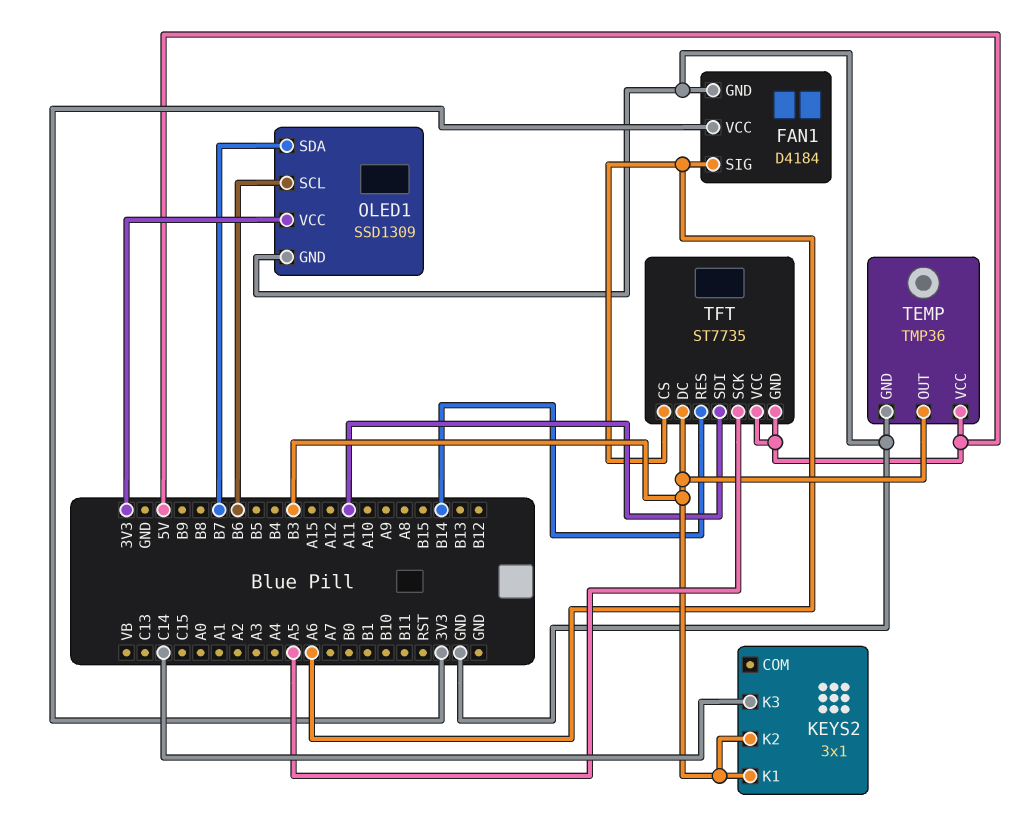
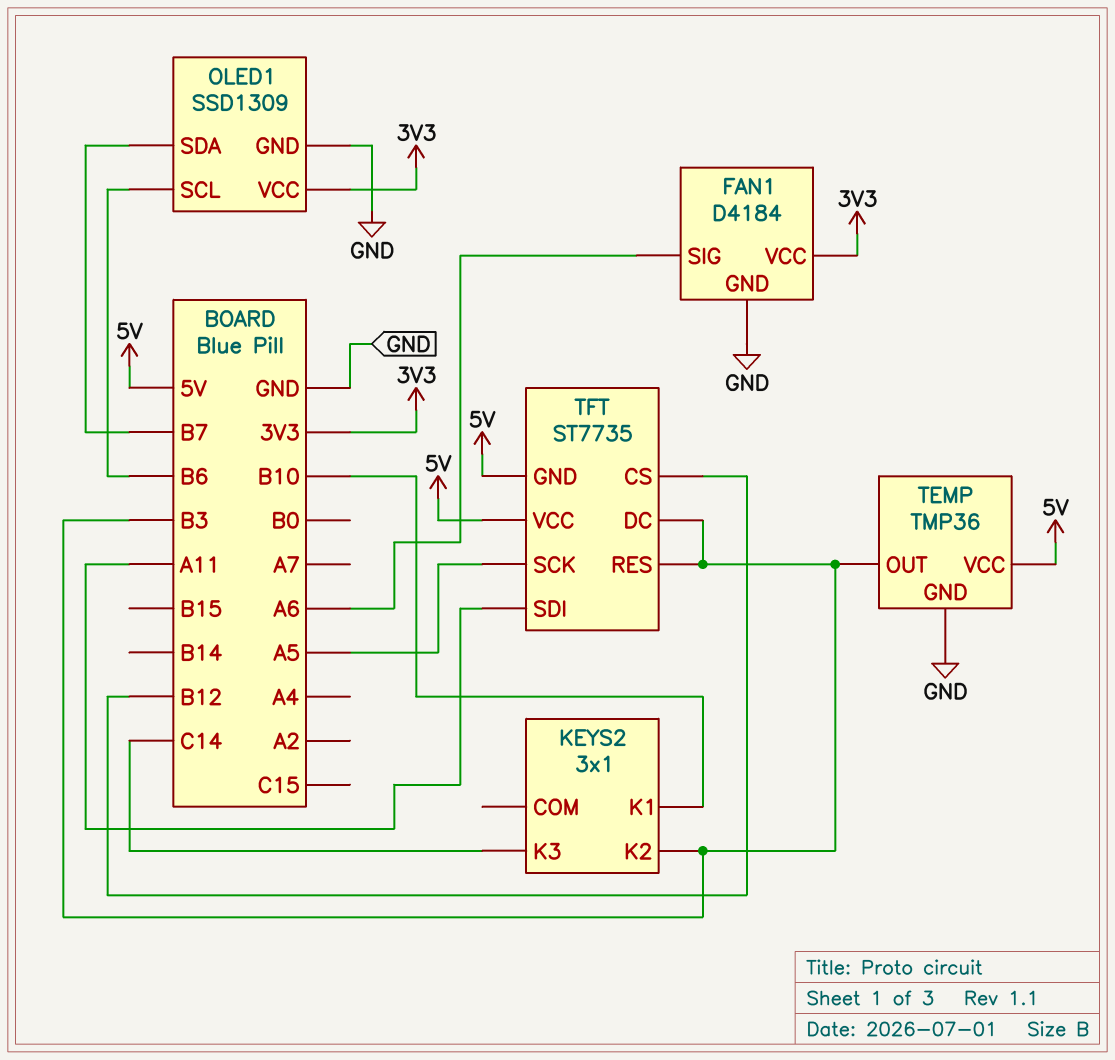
KEYS2 pin K1: B3 -> B10
TFT pin CS: A6 -> B12
TFT pin RES: B14 -> B3

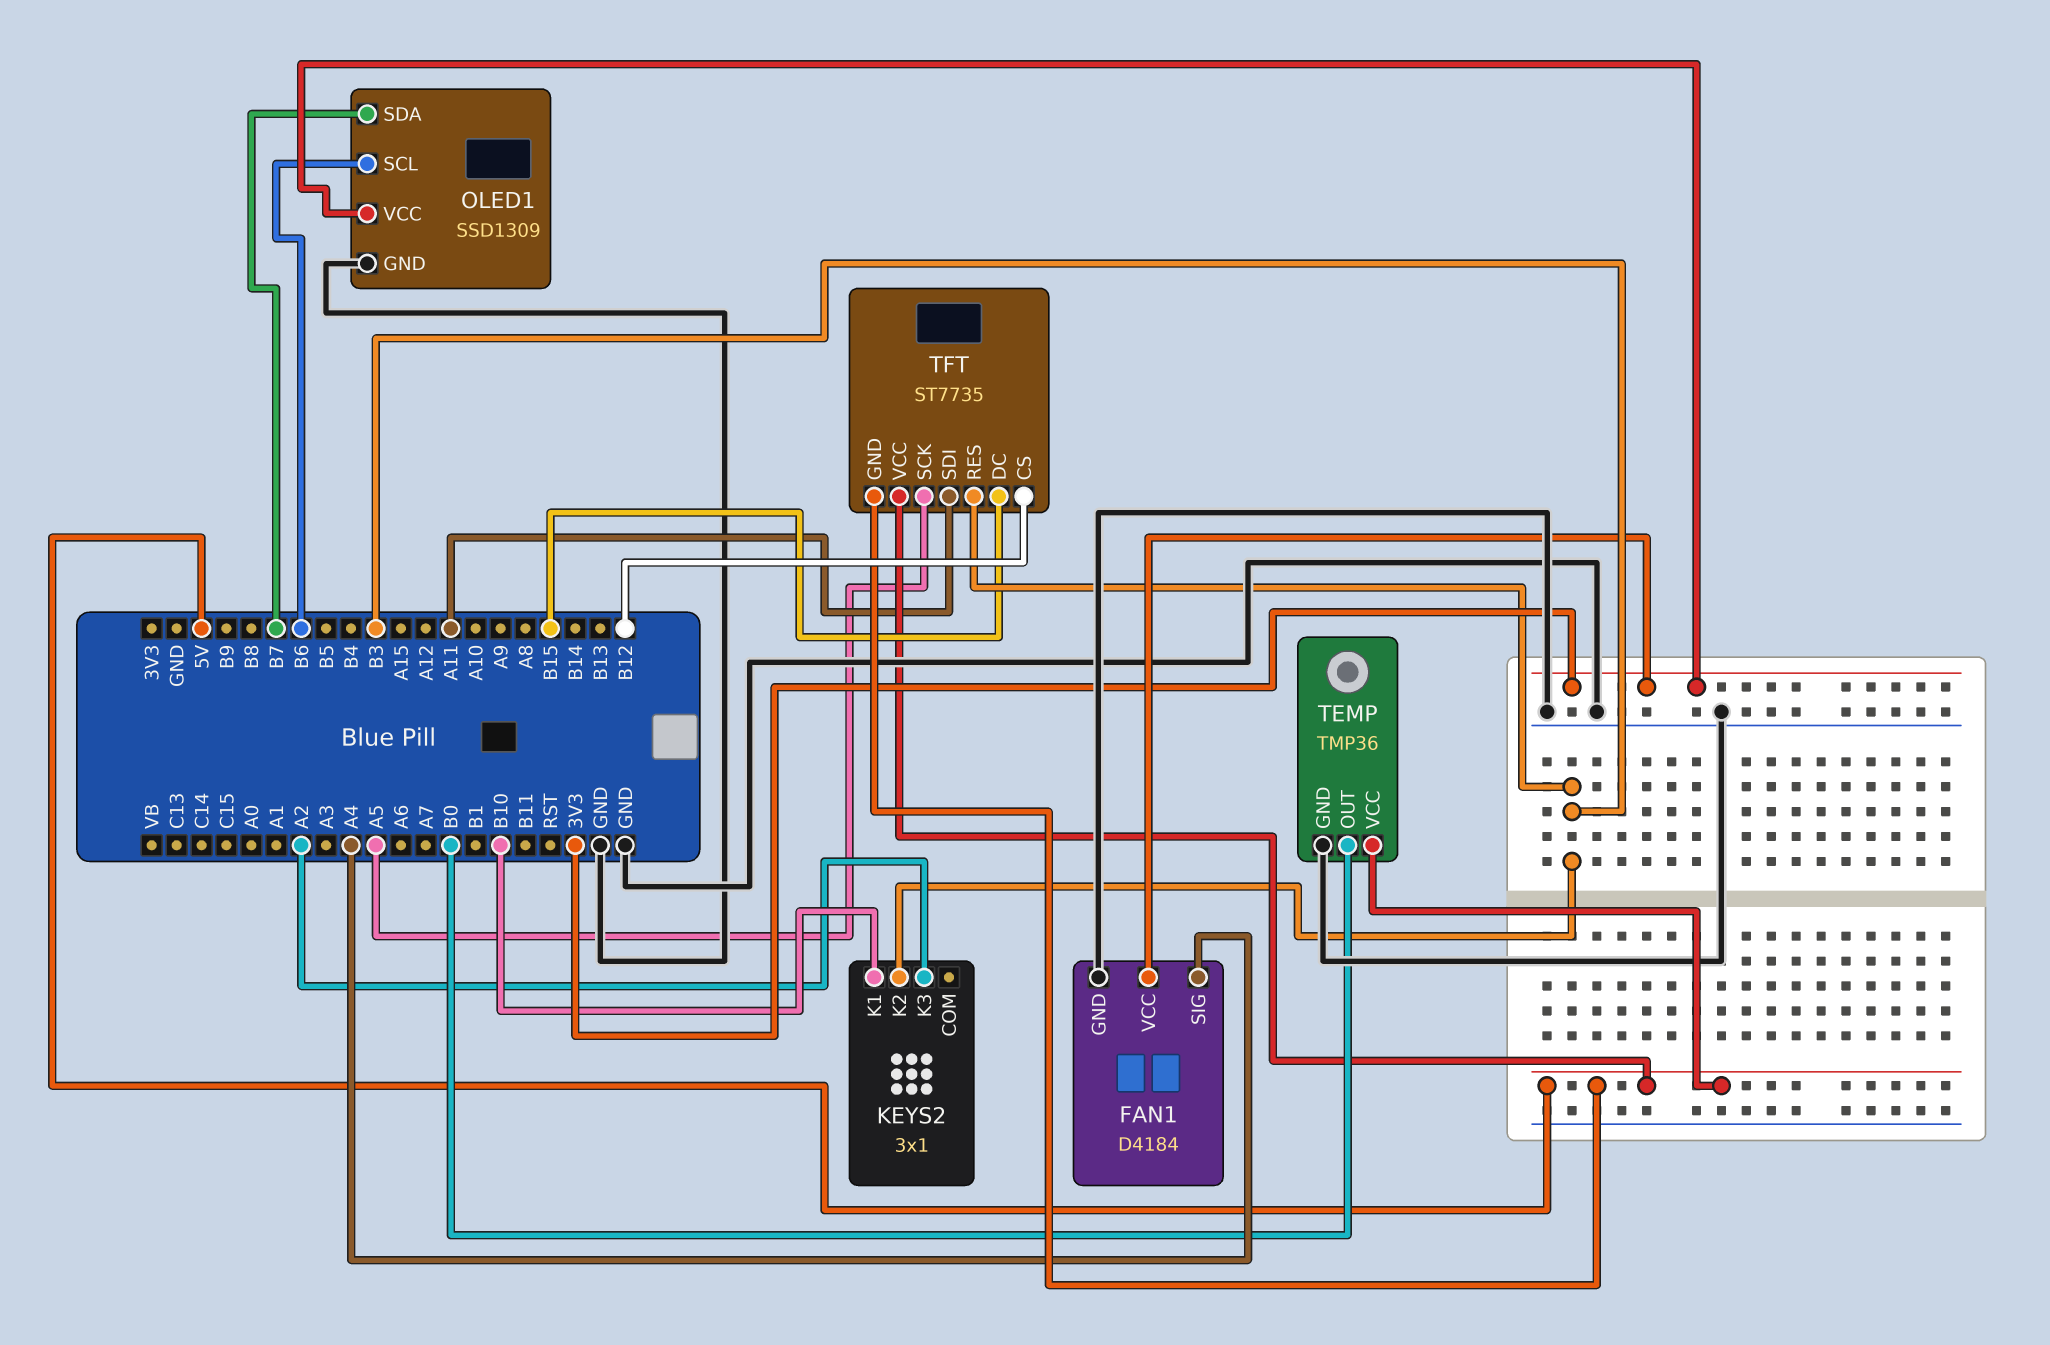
FAN1 pin SIG: A6 -> A4
KEYS2 pin K3: C14 -> A2
TEMP pin OUT: B3 -> B0
TFT pin DC: B3 -> B15

